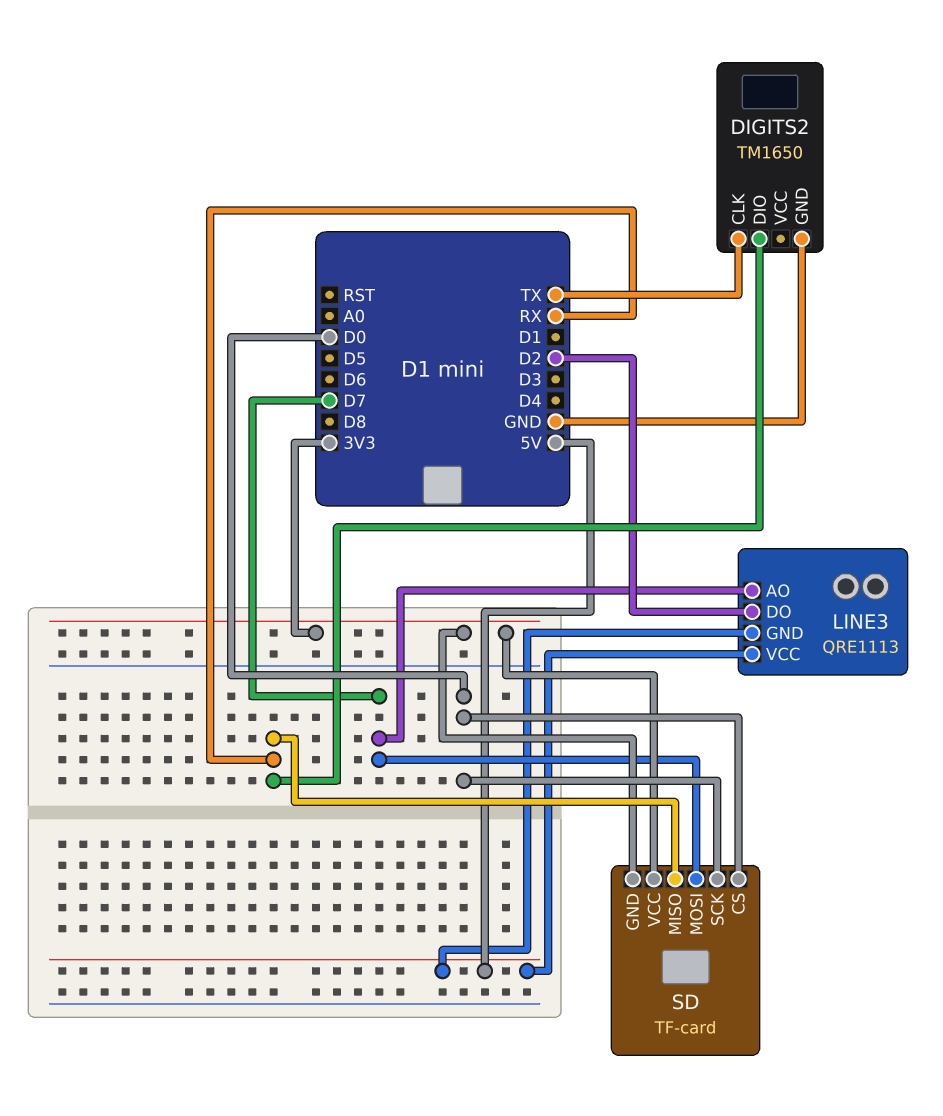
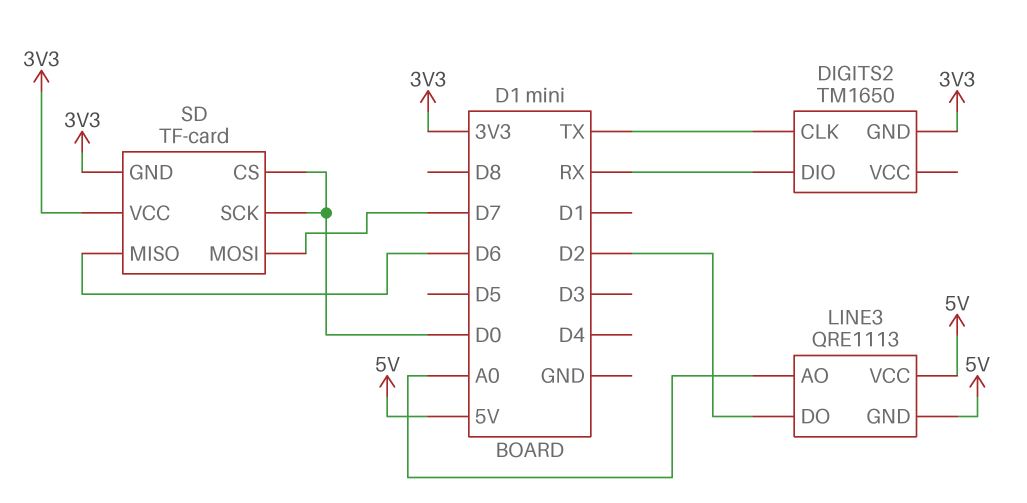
DIGITS2 pin GND: GND -> 3V3
LINE3 pin AO: D7 -> A0
SD pin MISO: RX -> D6

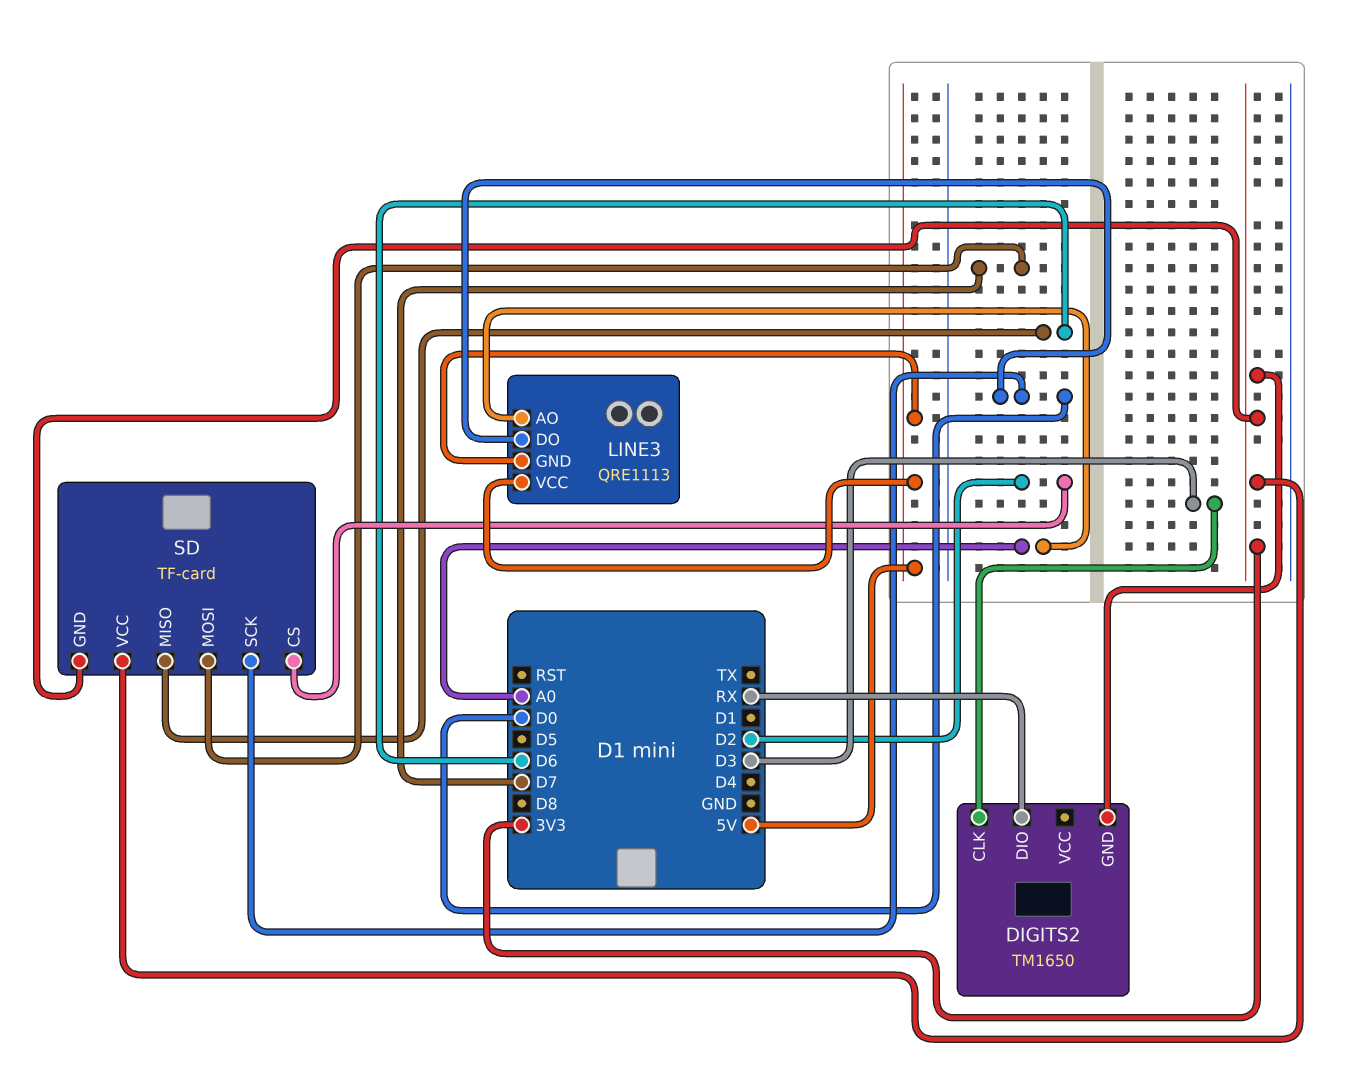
DIGITS2 pin CLK: TX -> D3
LINE3 pin DO: D2 -> D0
SD pin CS: D0 -> D2

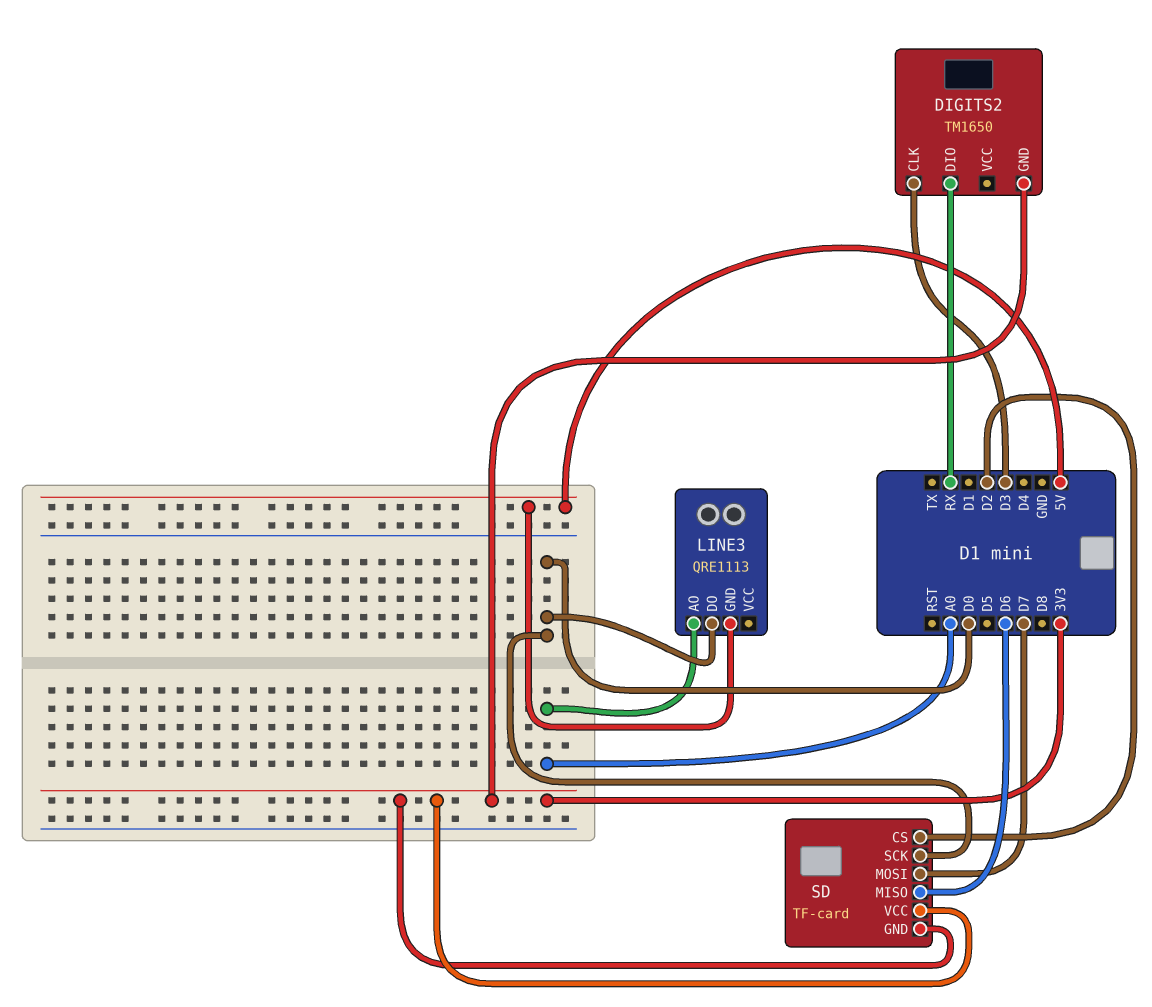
LINE3 pin VCC: 5V -> none

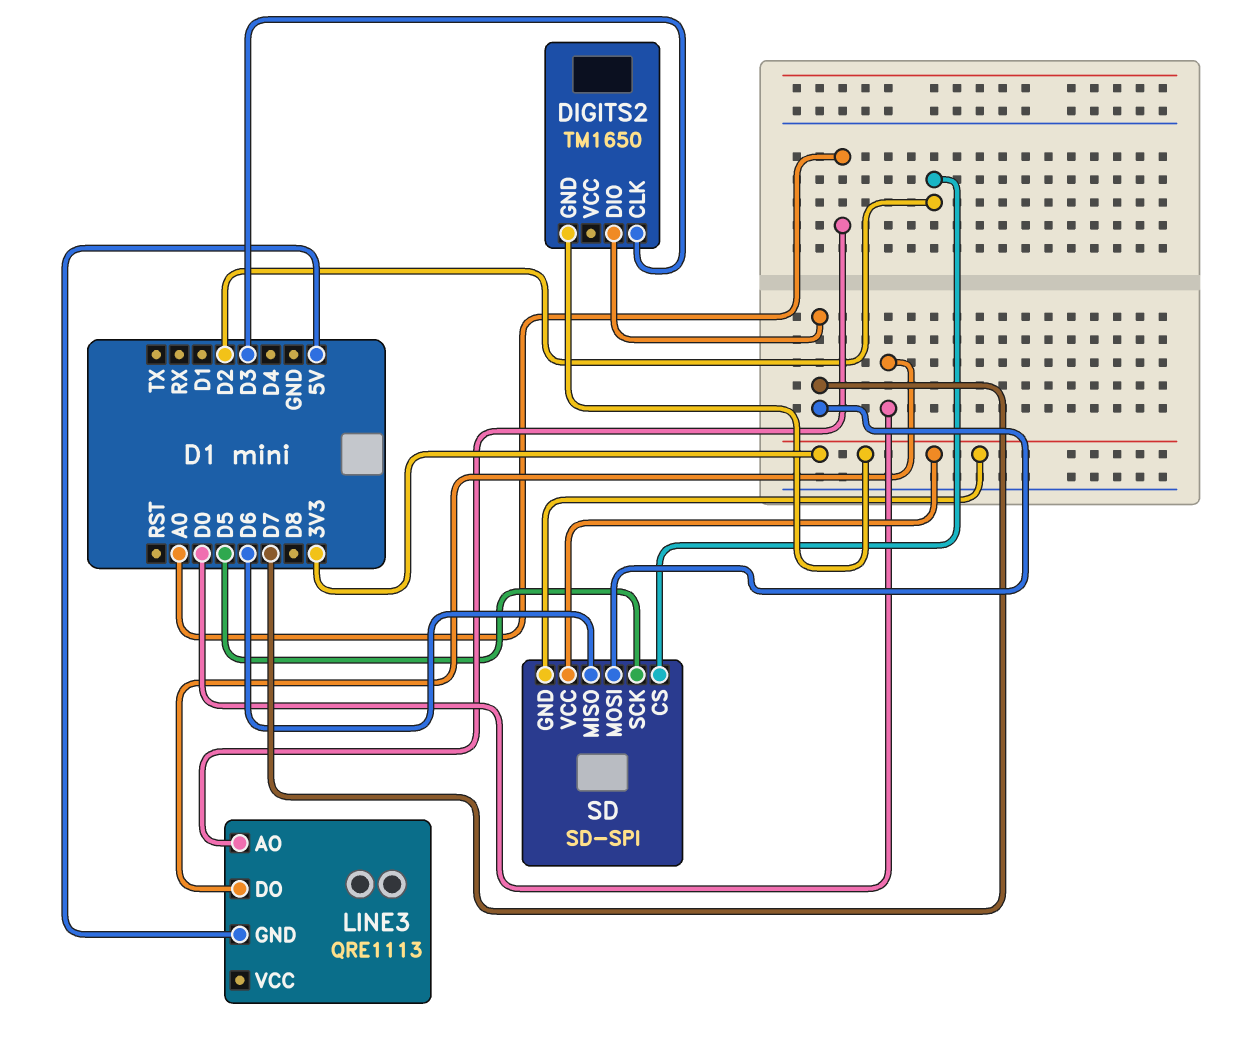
DIGITS2 pin DIO: RX -> D7
SD: TF-card -> SD-SPI
SD pin SCK: D0 -> D5

